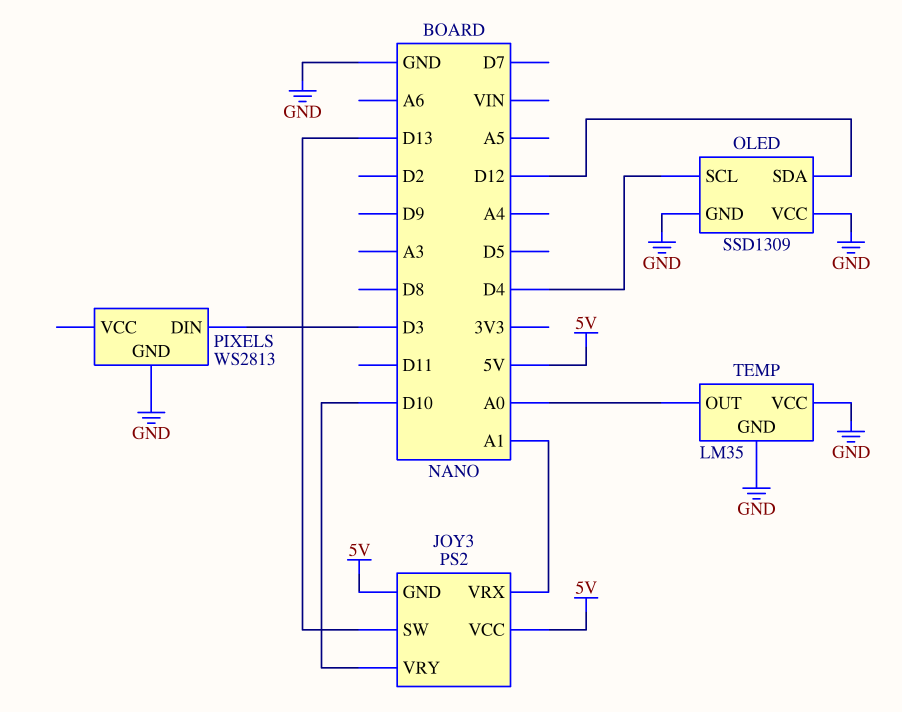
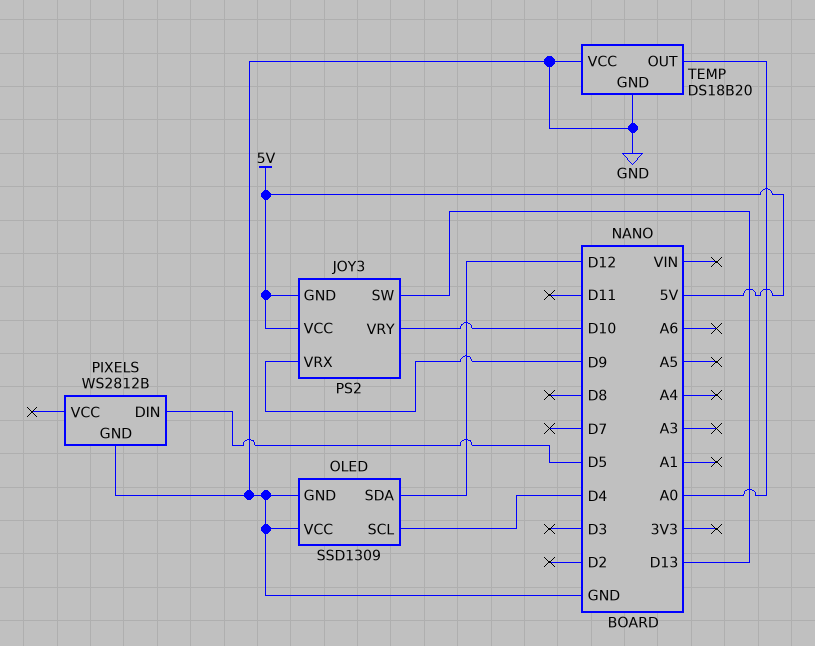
JOY3 pin VRX: A1 -> D9
PIXELS: WS2813 -> WS2812B
PIXELS pin DIN: D3 -> D5
TEMP: LM35 -> DS18B20

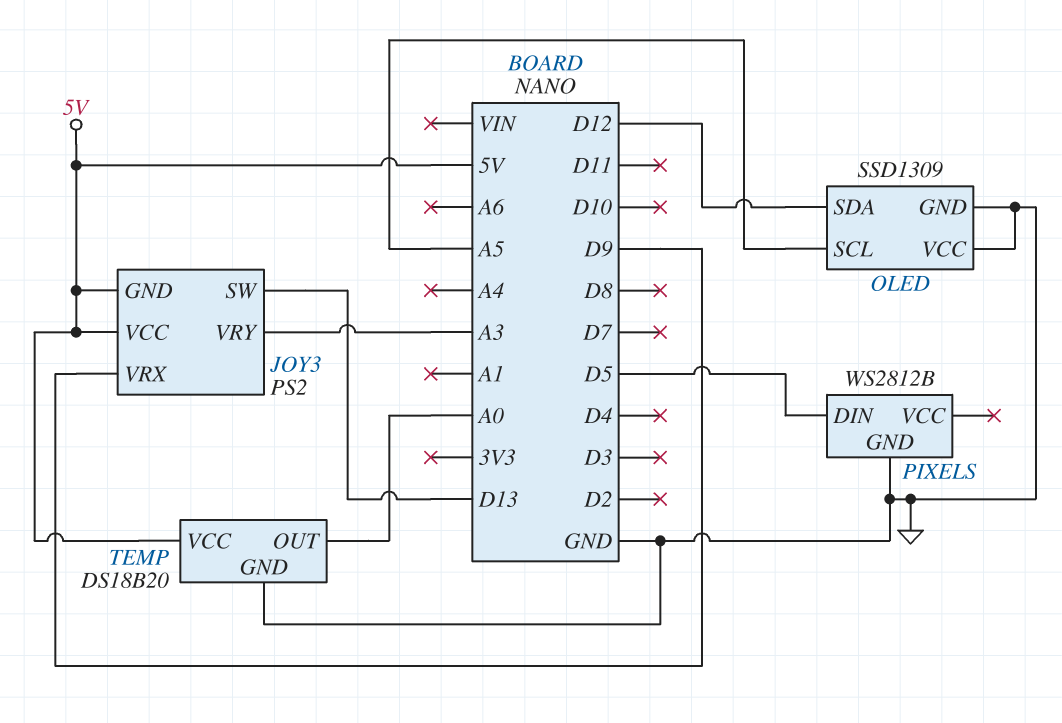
JOY3 pin VRY: D10 -> A3
OLED pin SCL: D4 -> A5
TEMP pin VCC: GND -> 5V

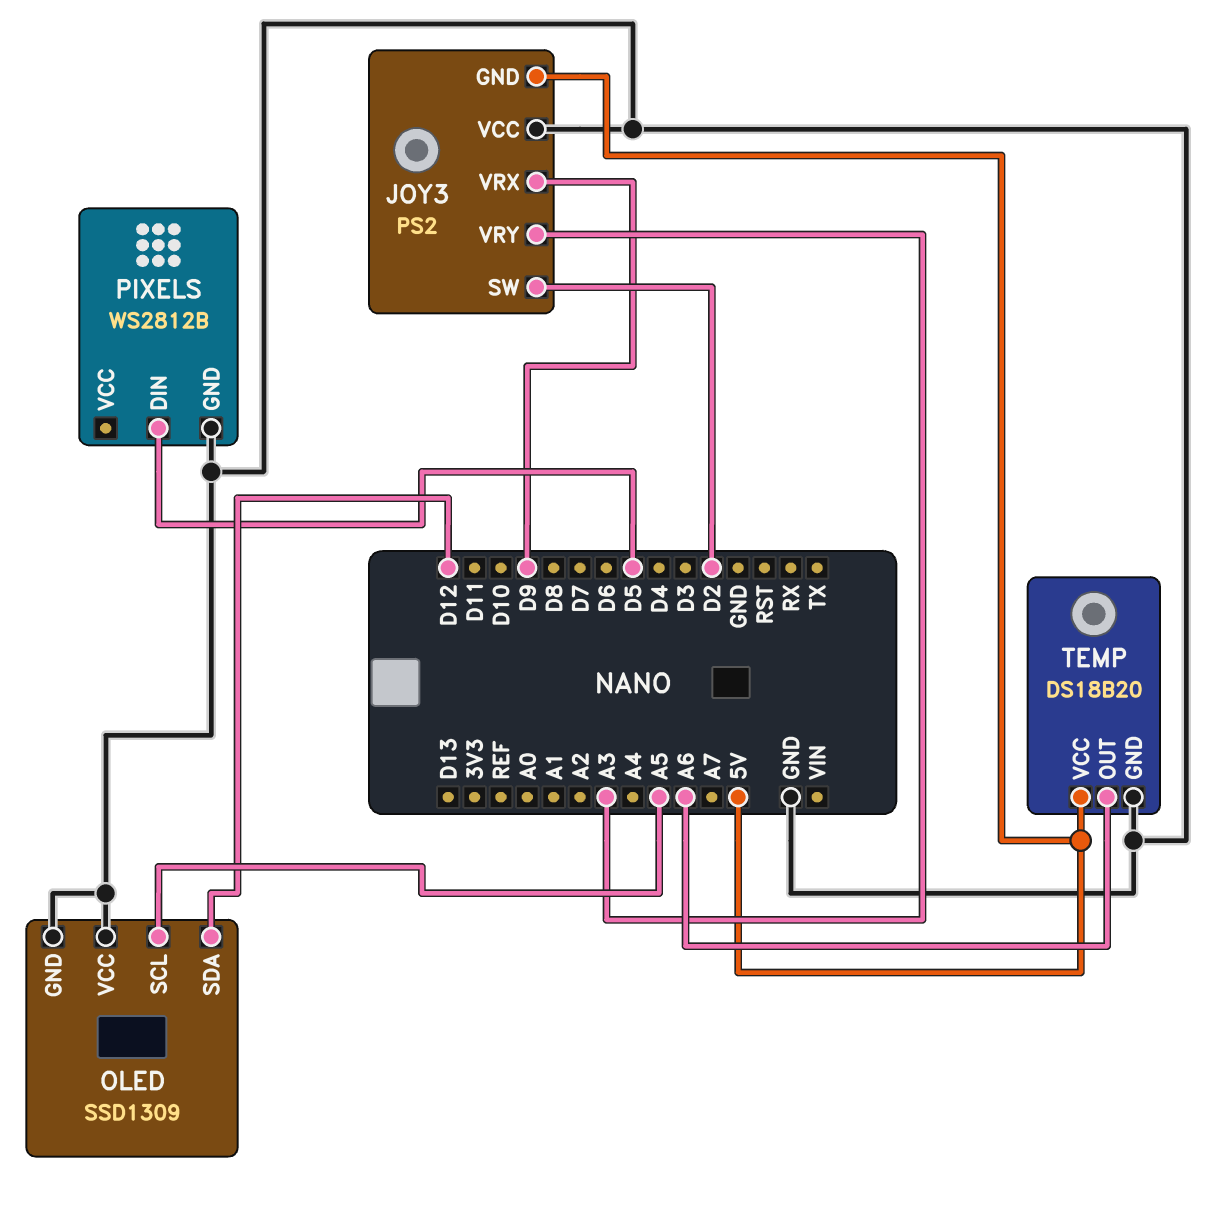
JOY3 pin SW: D13 -> D2
JOY3 pin VCC: 5V -> GND
TEMP pin OUT: A0 -> A6

